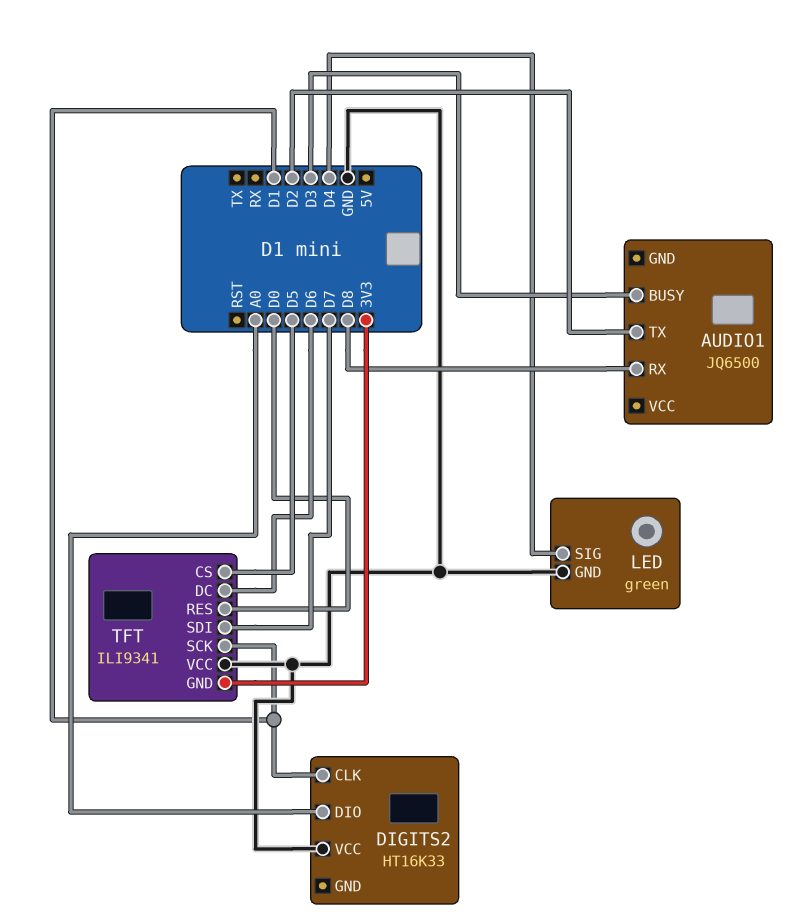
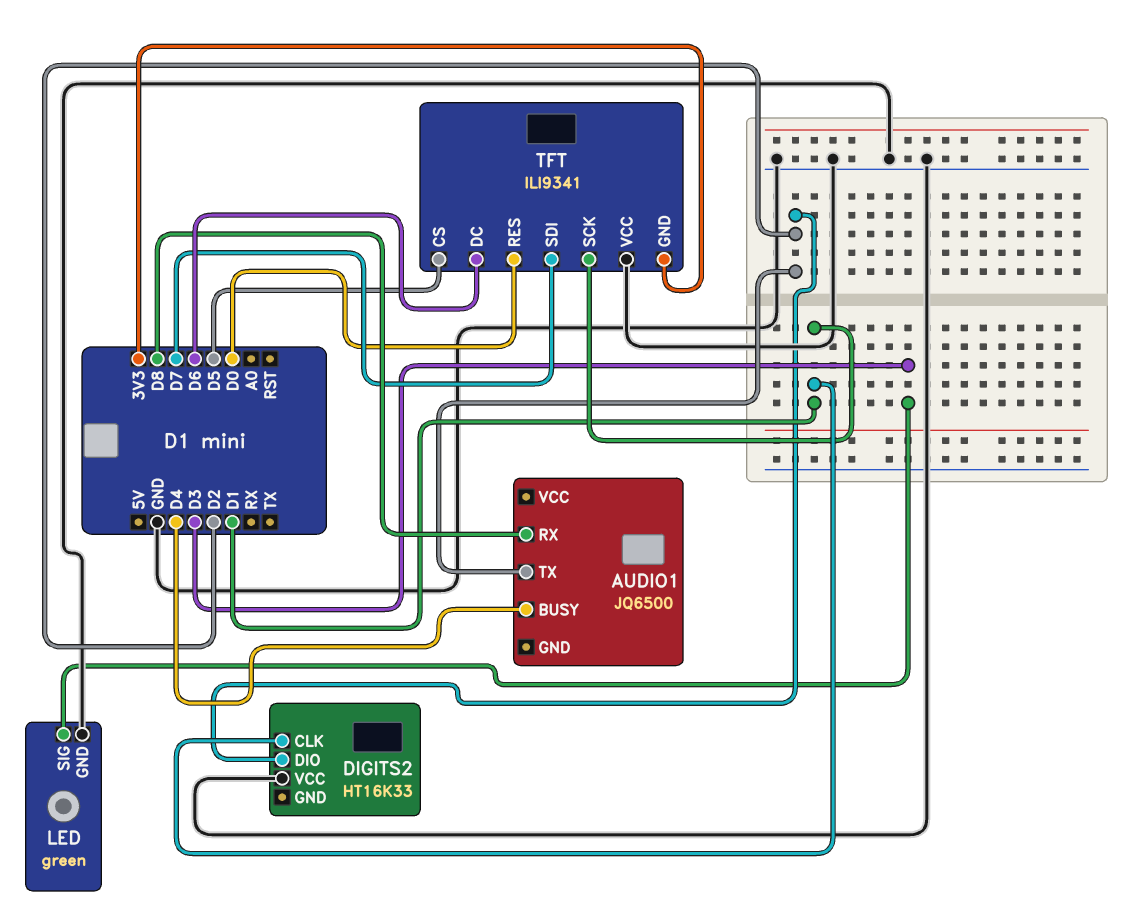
AUDIO1 pin BUSY: D3 -> D4
DIGITS2 pin DIO: A0 -> D2
LED pin SIG: D4 -> D3

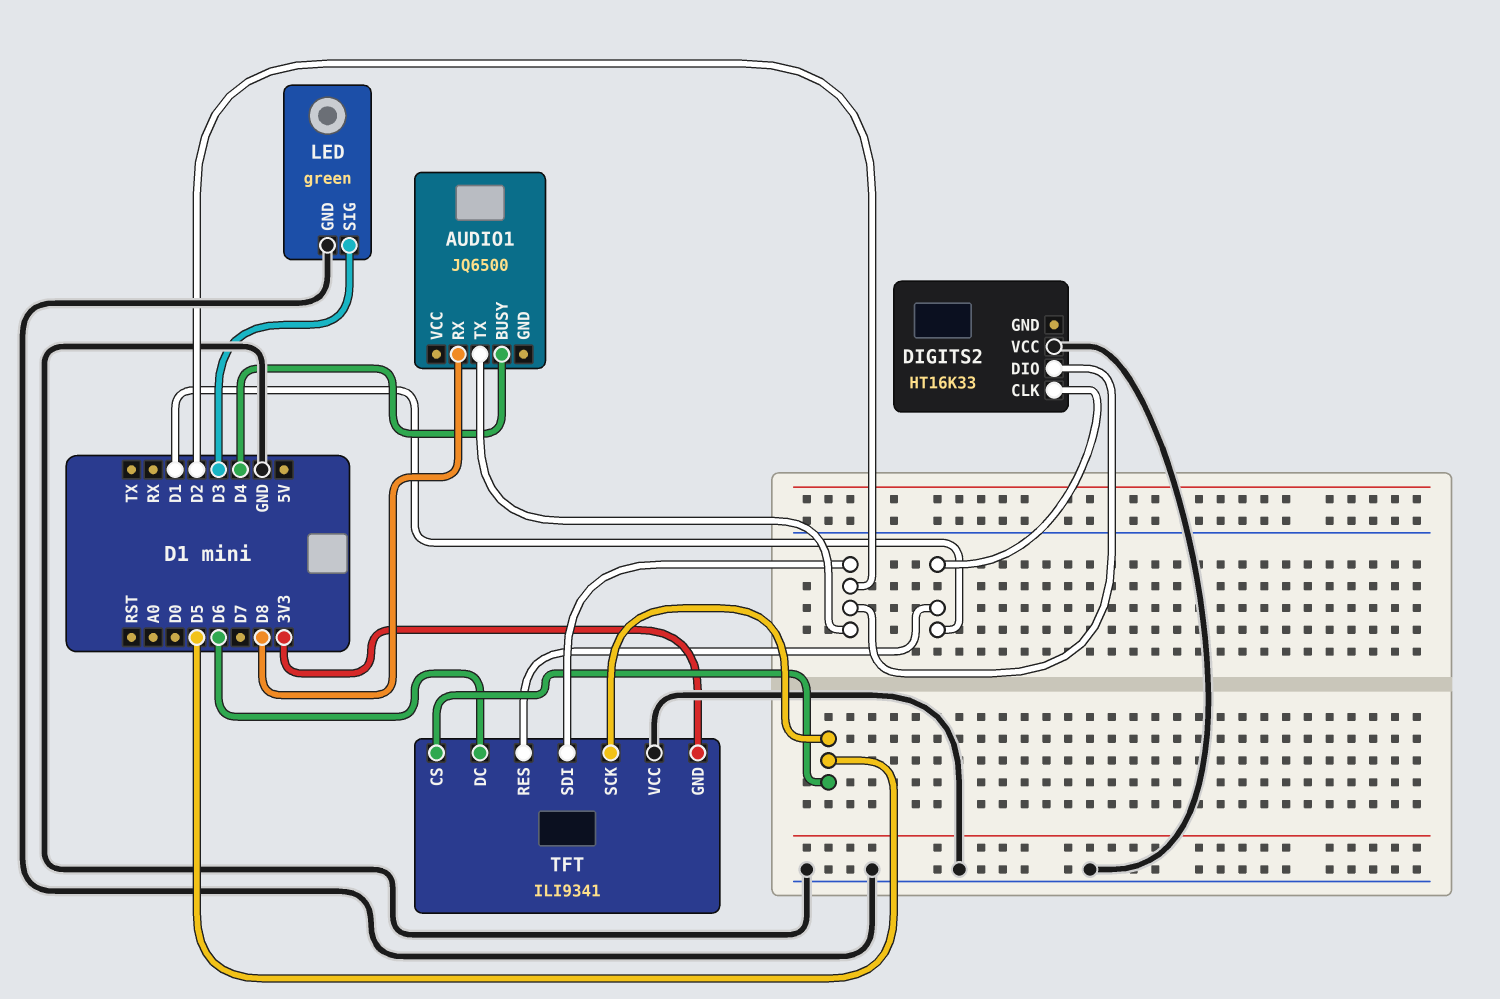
TFT pin RES: D0 -> D1
TFT pin SCK: D1 -> D5
TFT pin SDI: D7 -> D2

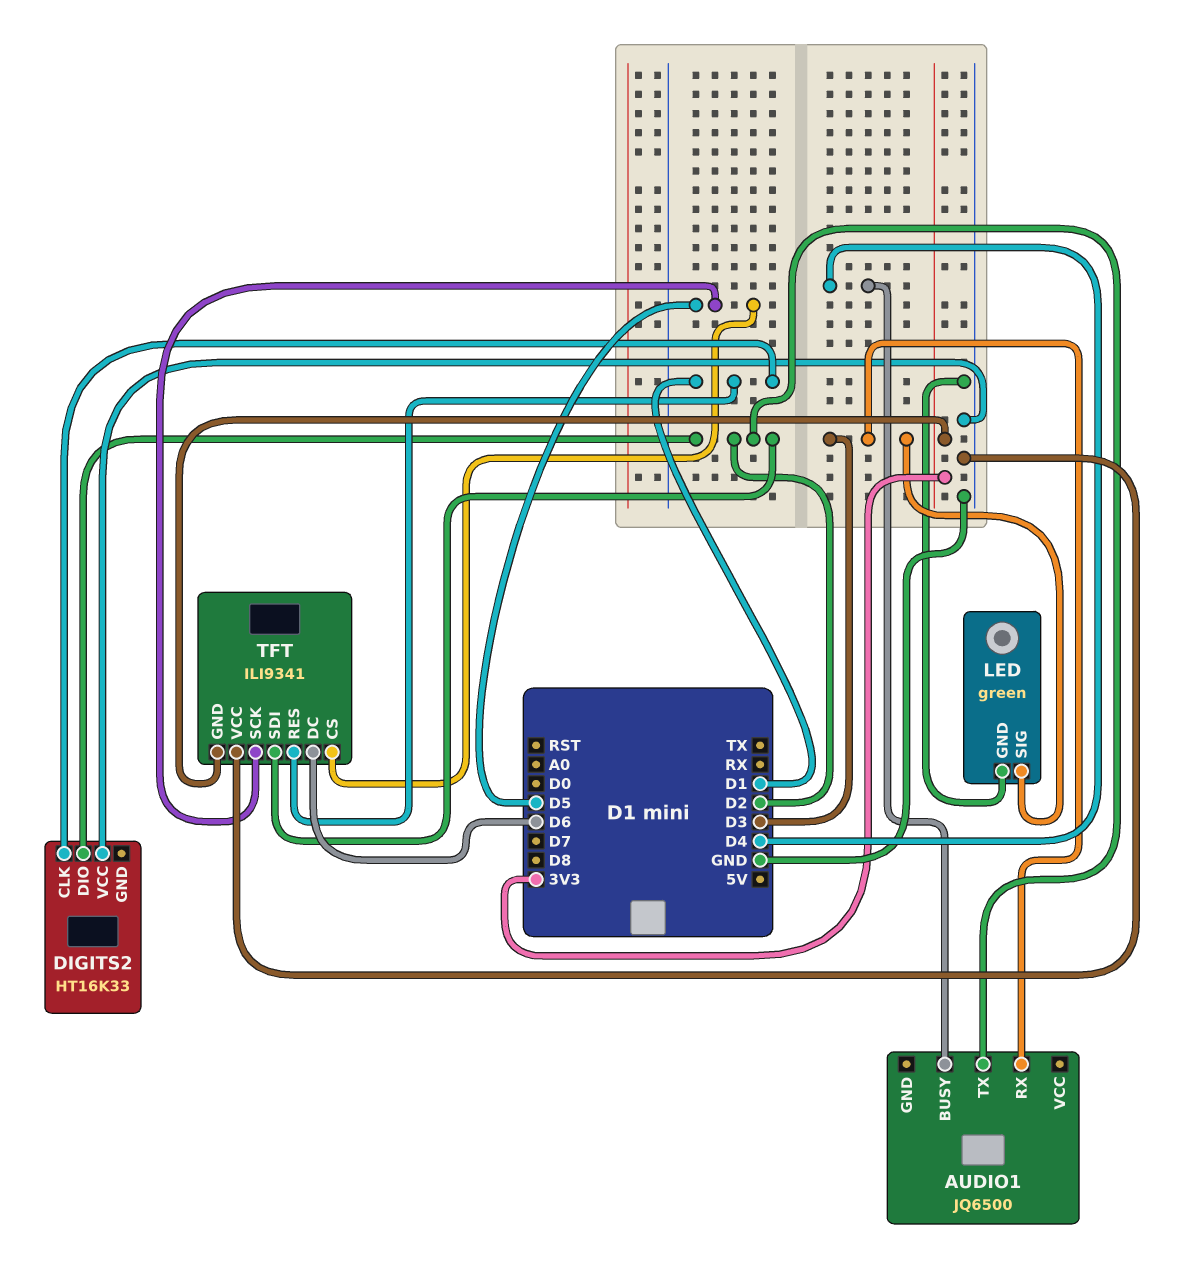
AUDIO1 pin RX: D8 -> D3

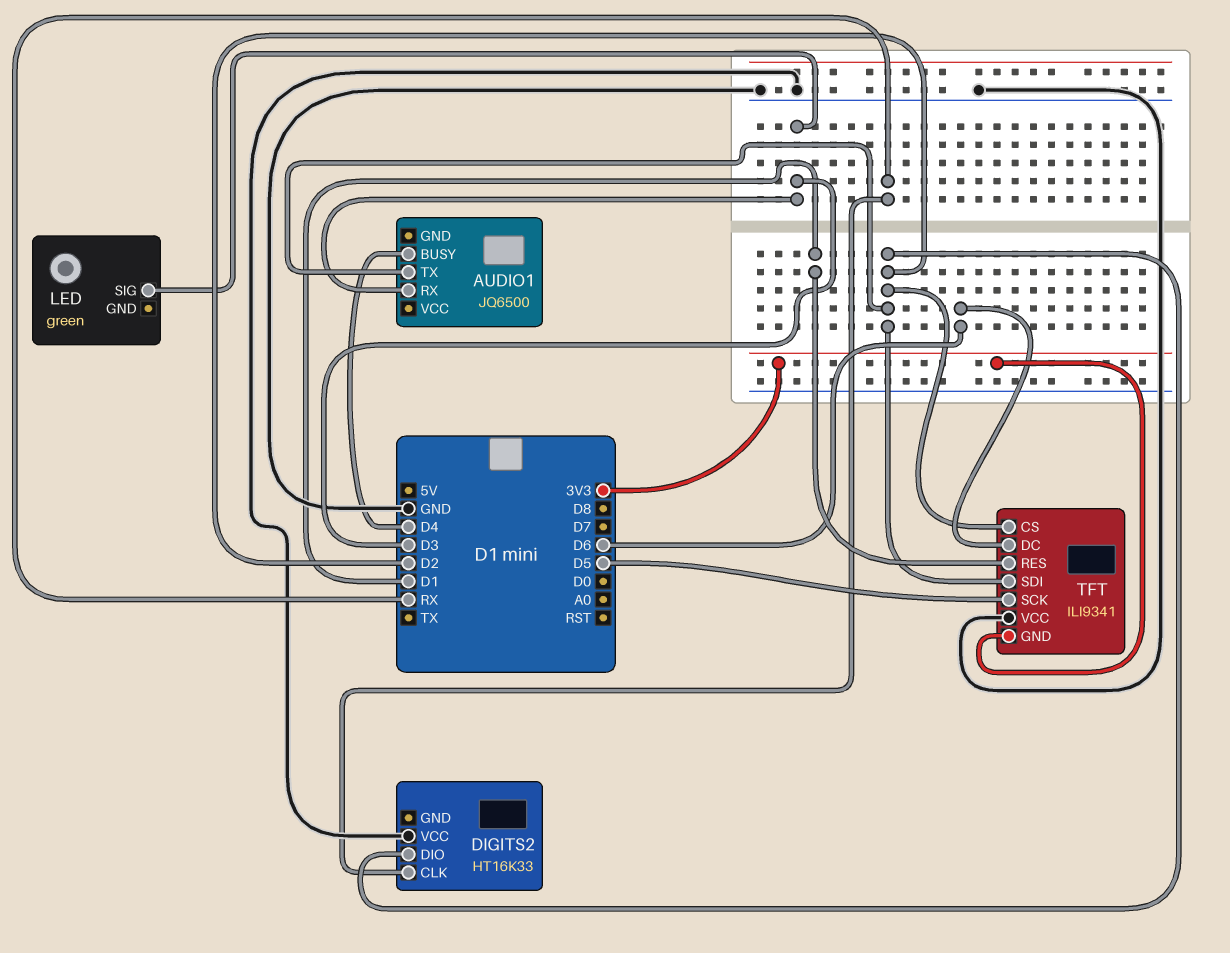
DIGITS2 pin CLK: D1 -> RX
LED pin GND: GND -> none
TFT pin CS: D5 -> D2

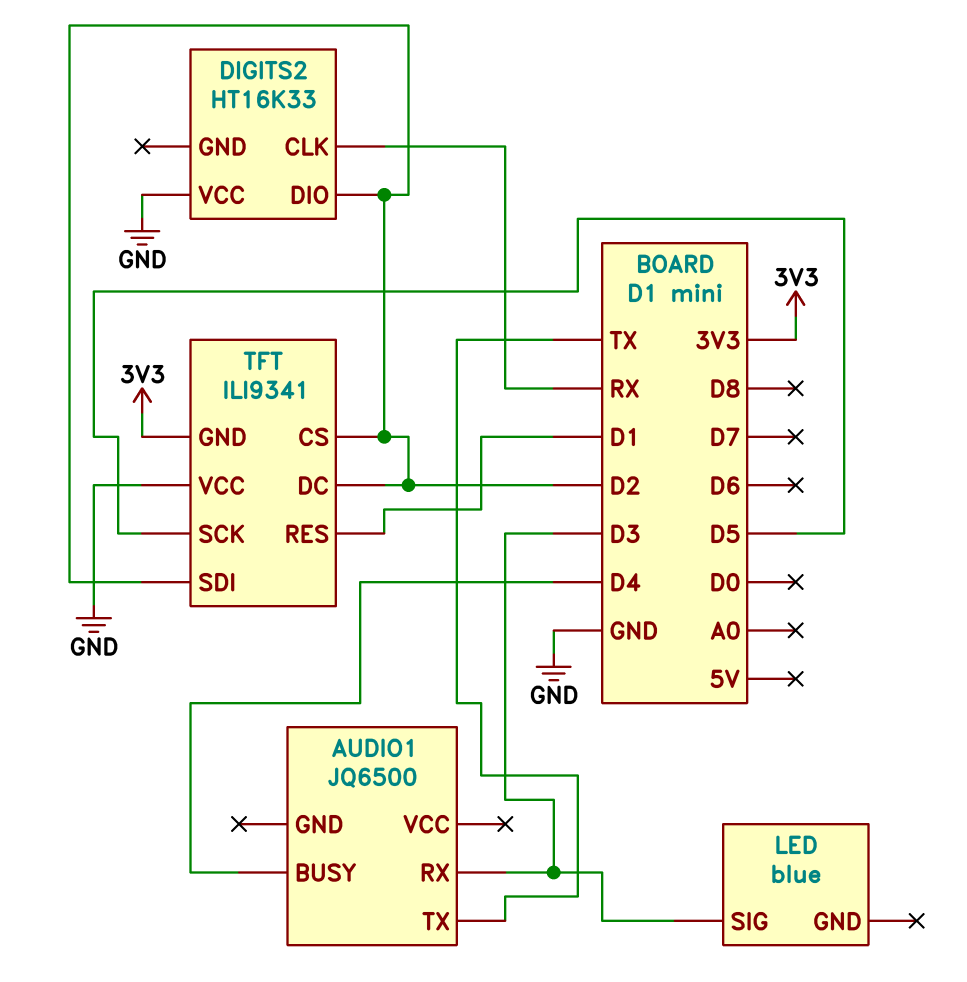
AUDIO1 pin TX: D2 -> TX
LED: green -> blue
TFT pin DC: D6 -> D2

